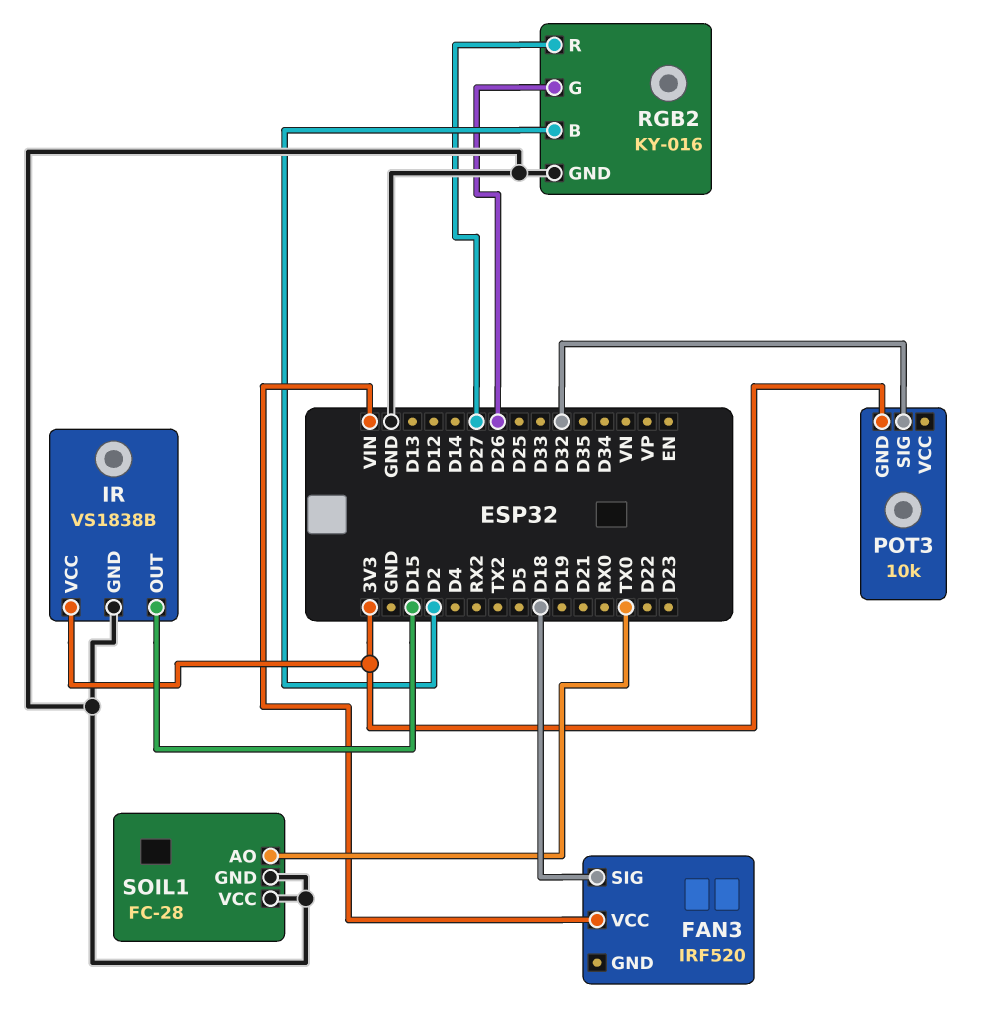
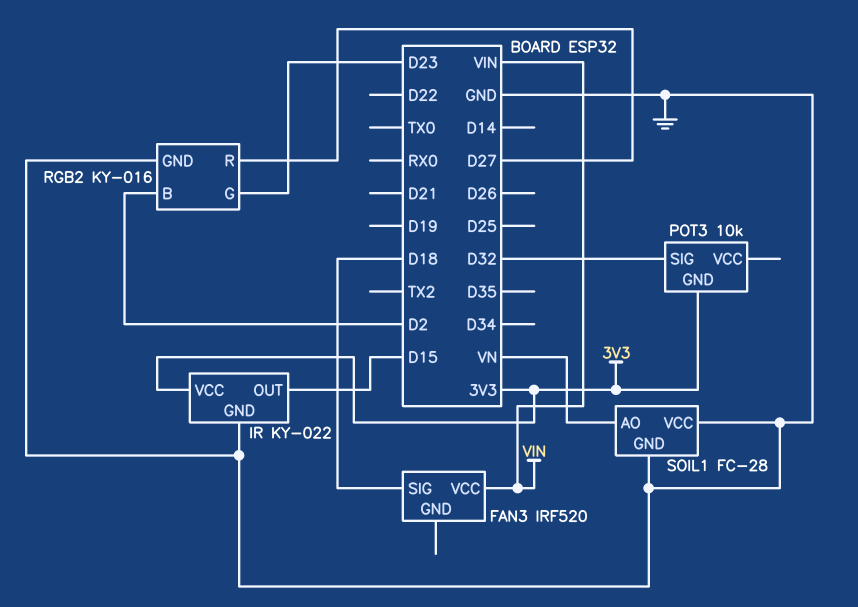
IR: VS1838B -> KY-022
RGB2 pin G: D26 -> D23
SOIL1 pin AO: TX0 -> VN

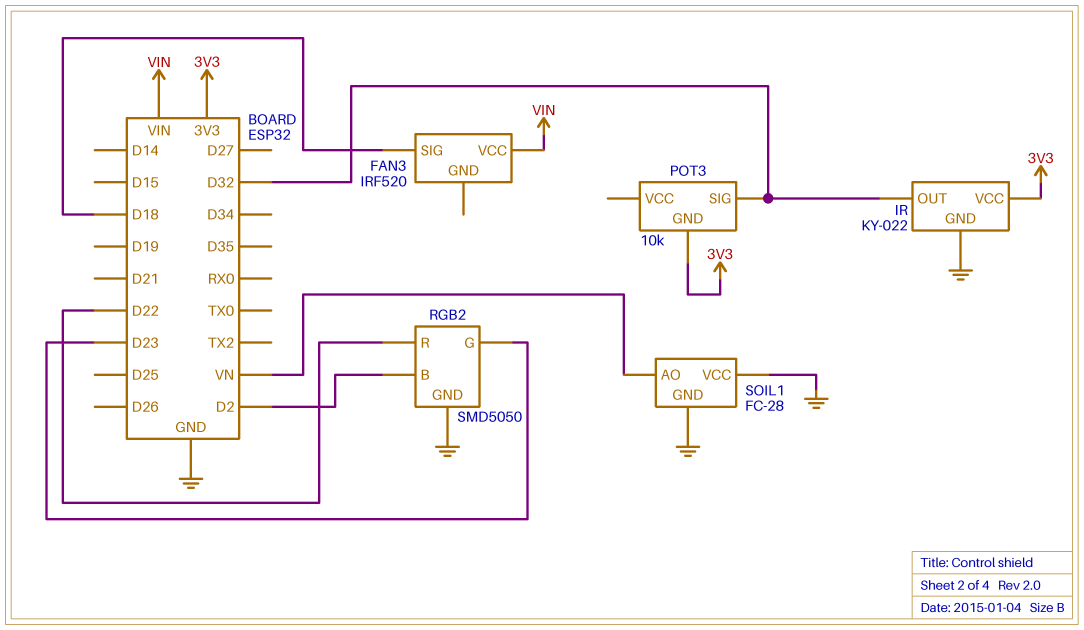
IR pin OUT: D15 -> D32
RGB2: KY-016 -> SMD5050
RGB2 pin R: D27 -> D22

